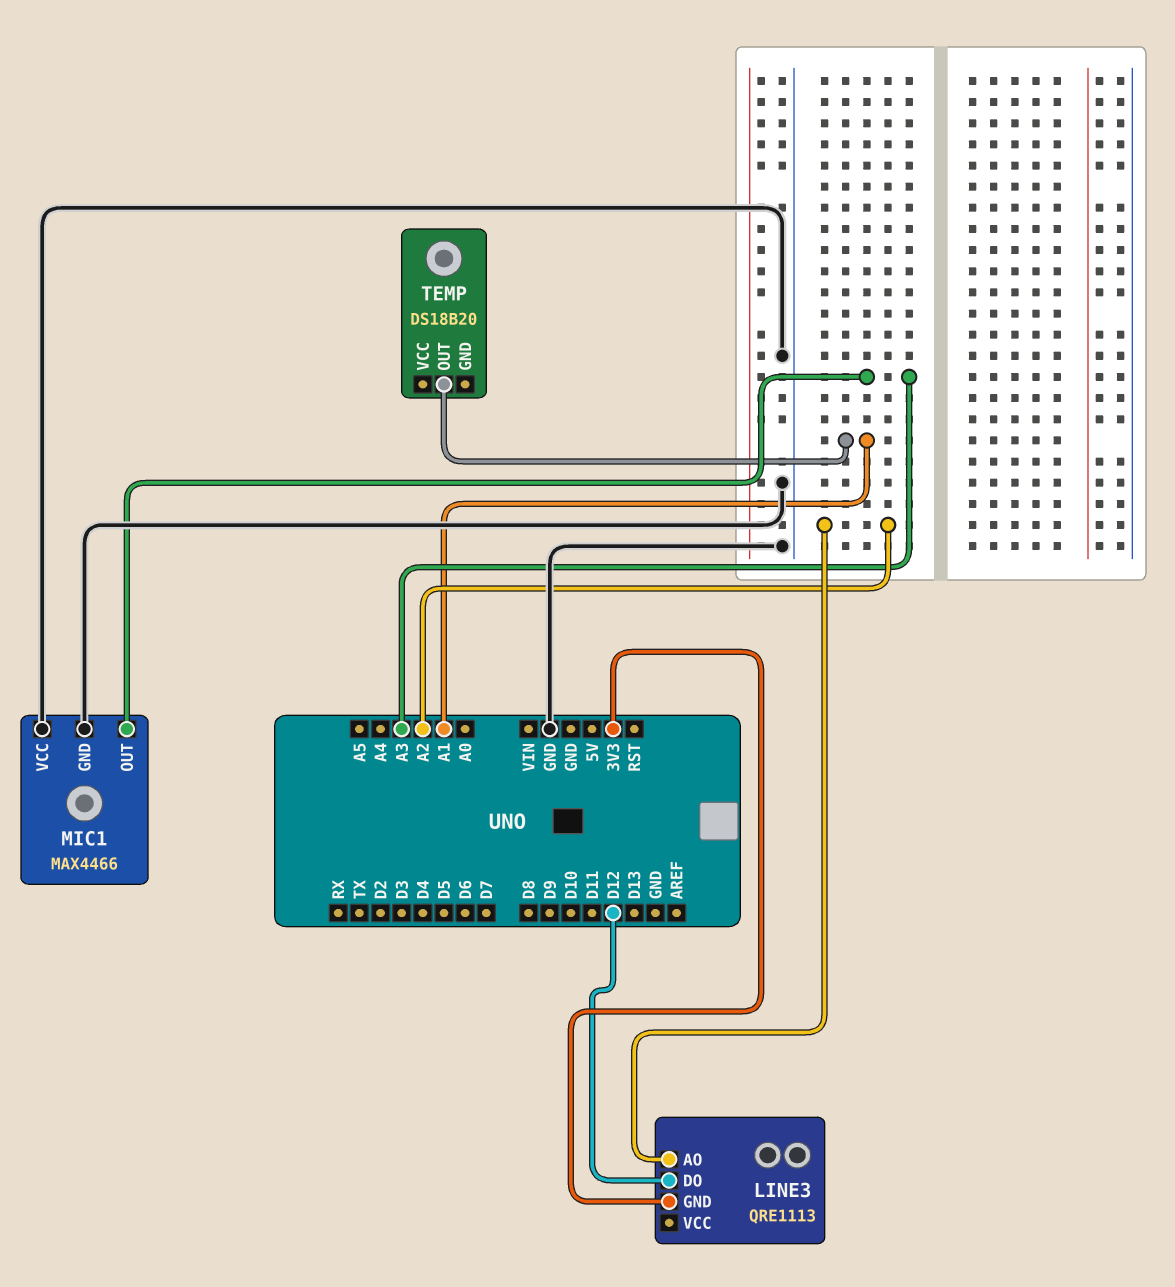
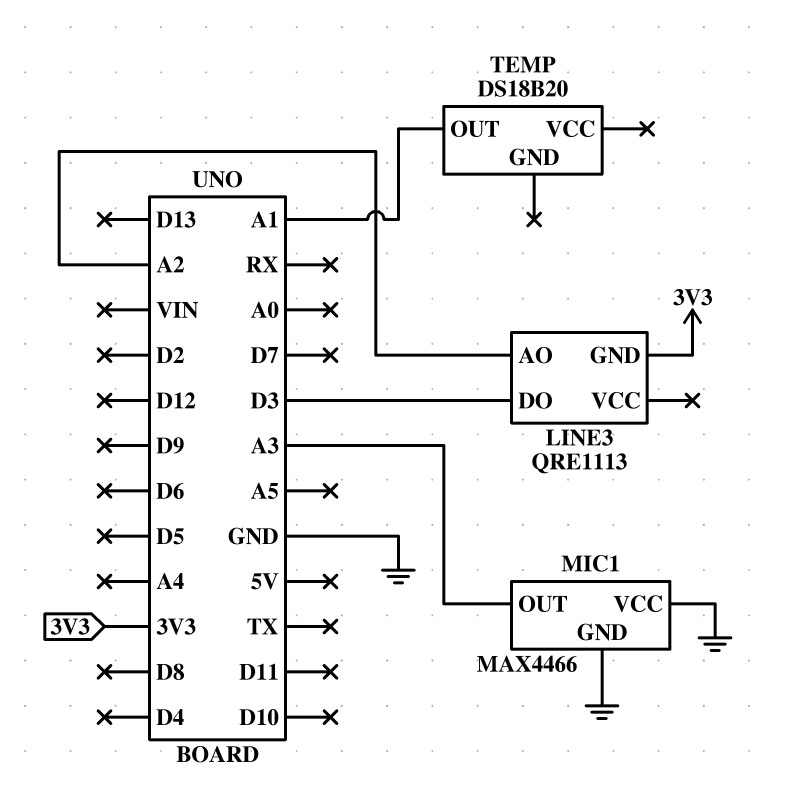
LINE3 pin DO: D12 -> D3

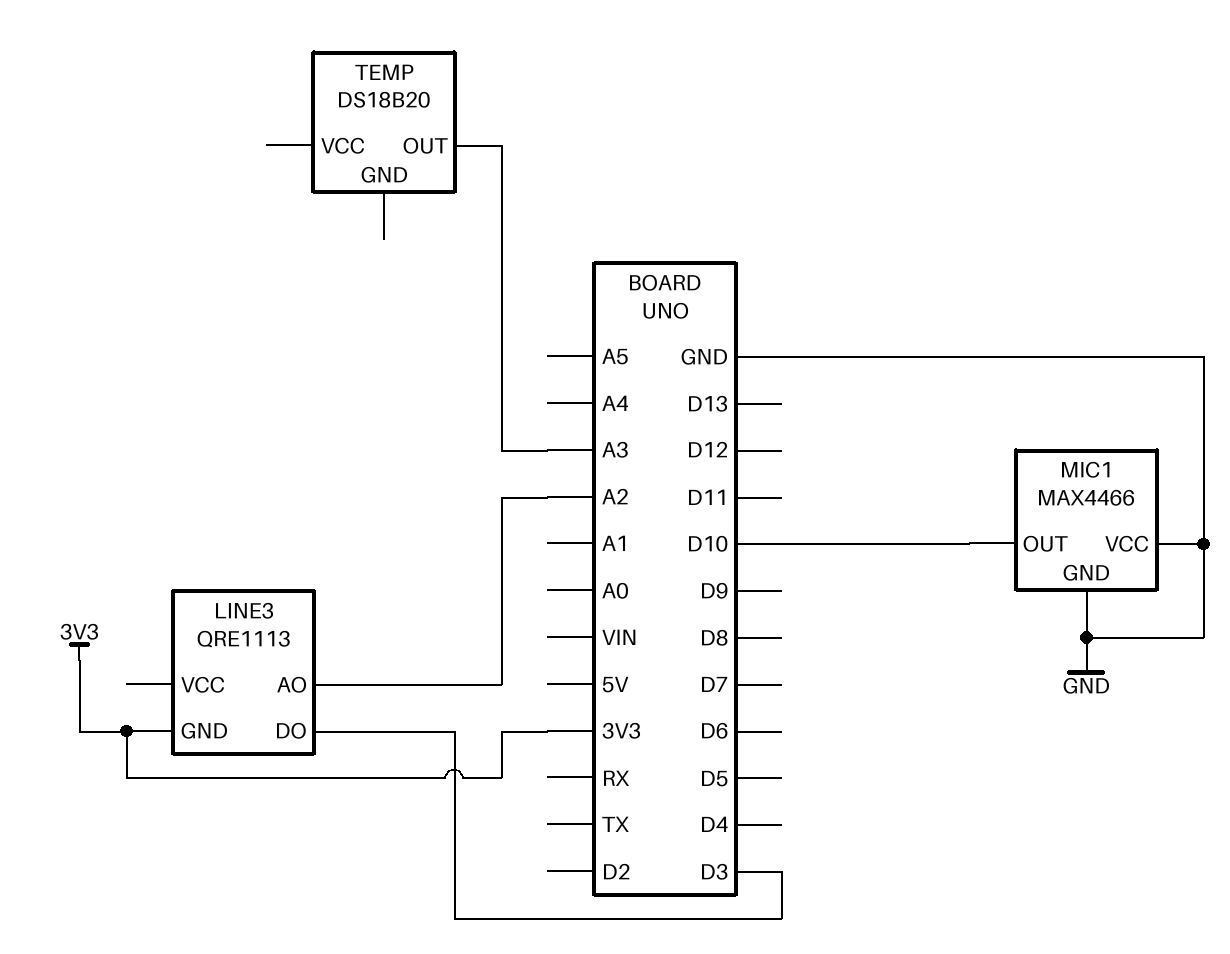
MIC1 pin OUT: A3 -> D10
TEMP pin OUT: A1 -> A3

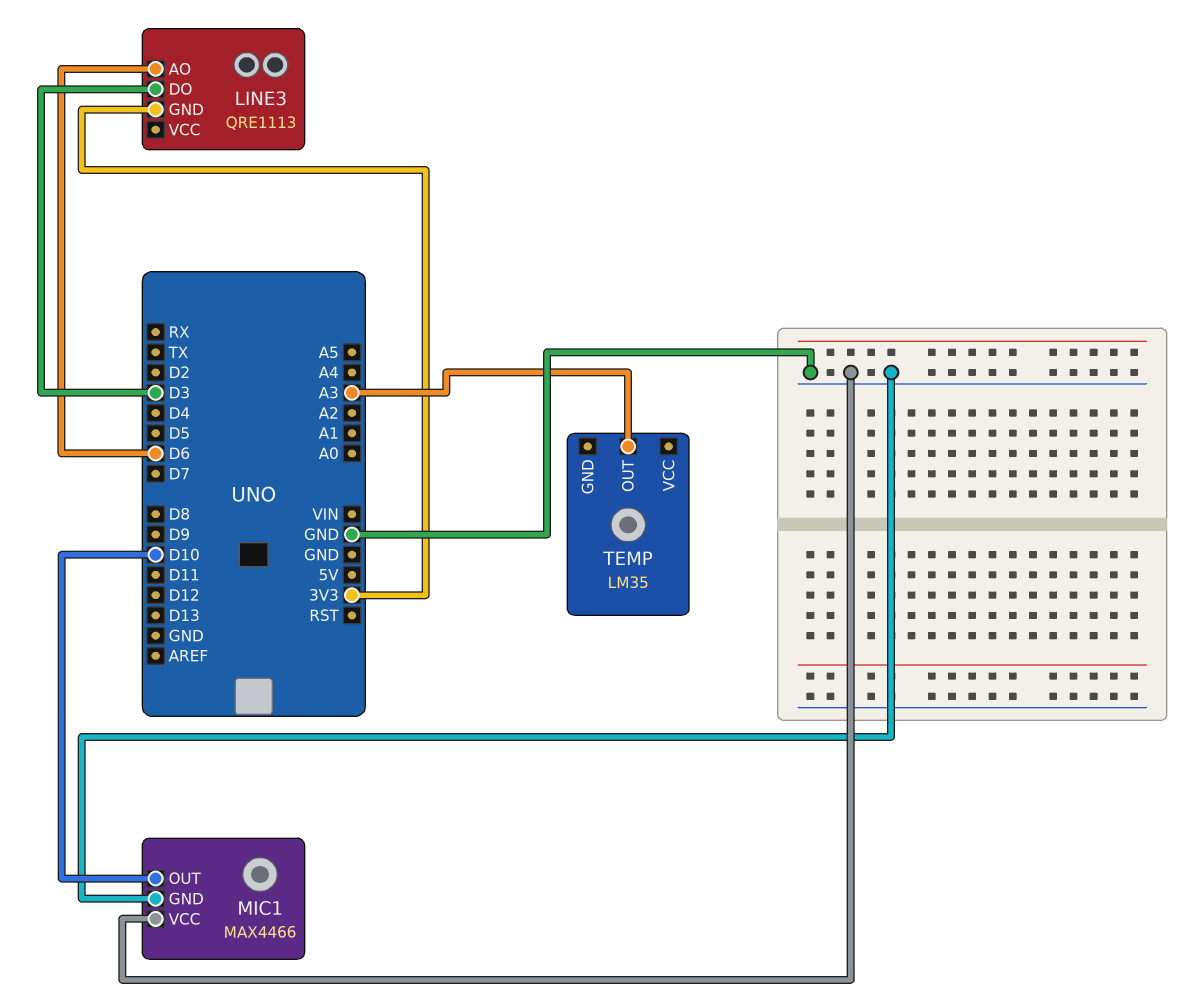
LINE3 pin AO: A2 -> D6
TEMP: DS18B20 -> LM35

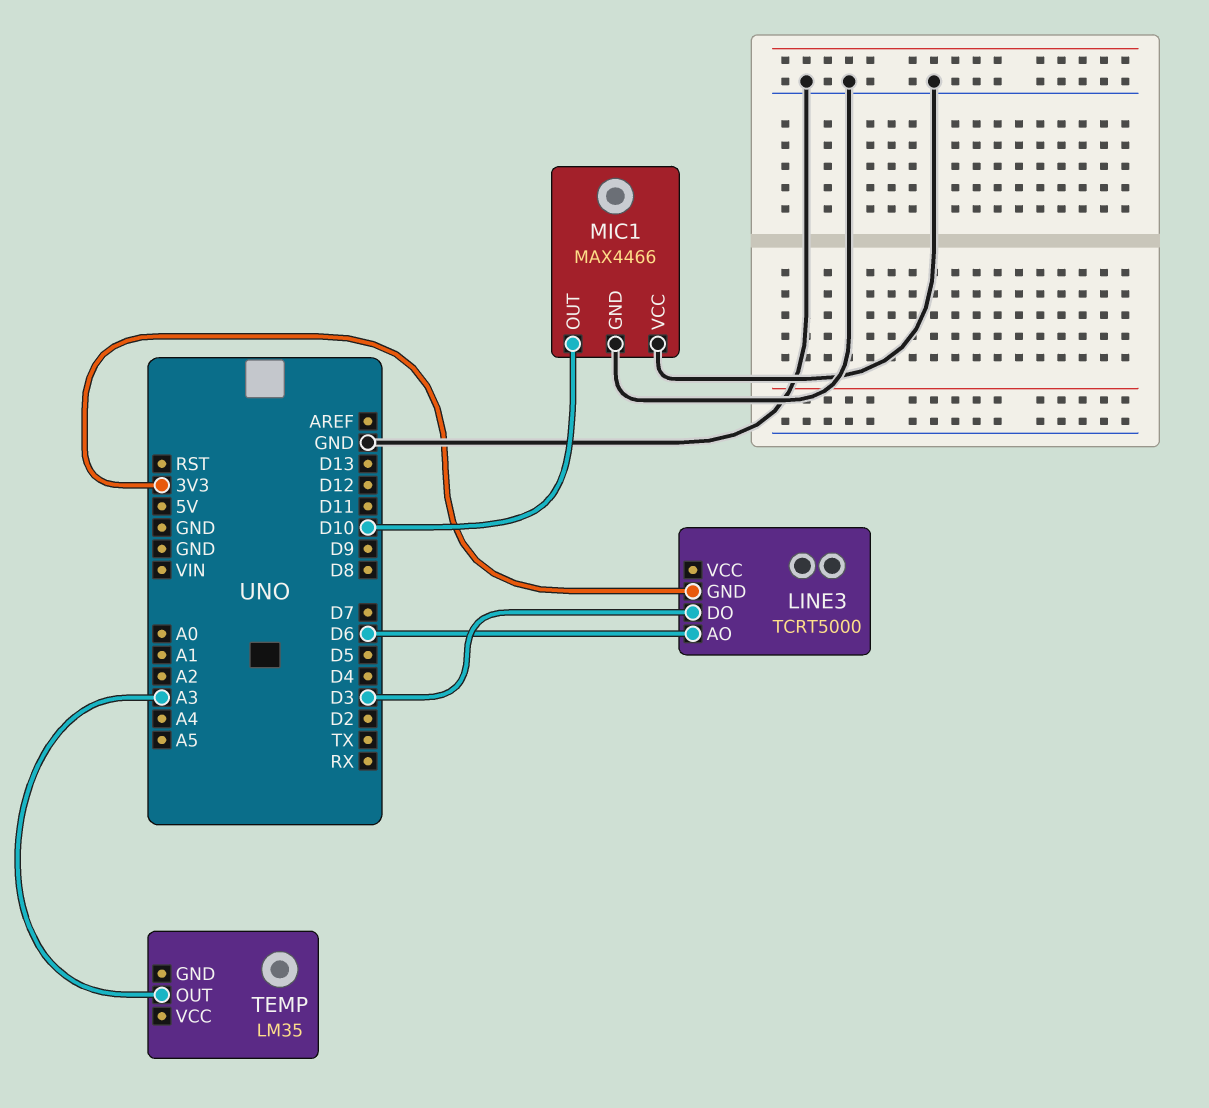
LINE3: QRE1113 -> TCRT5000

